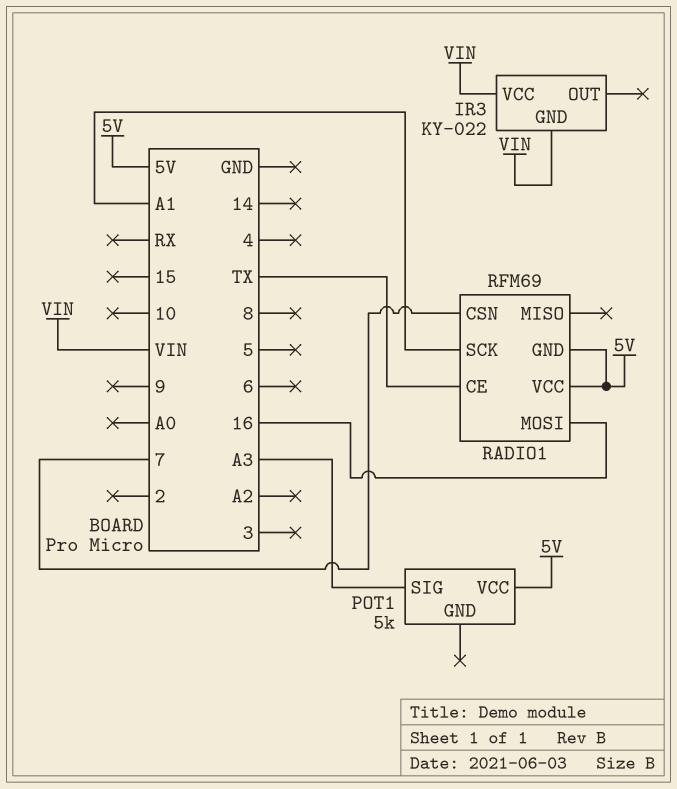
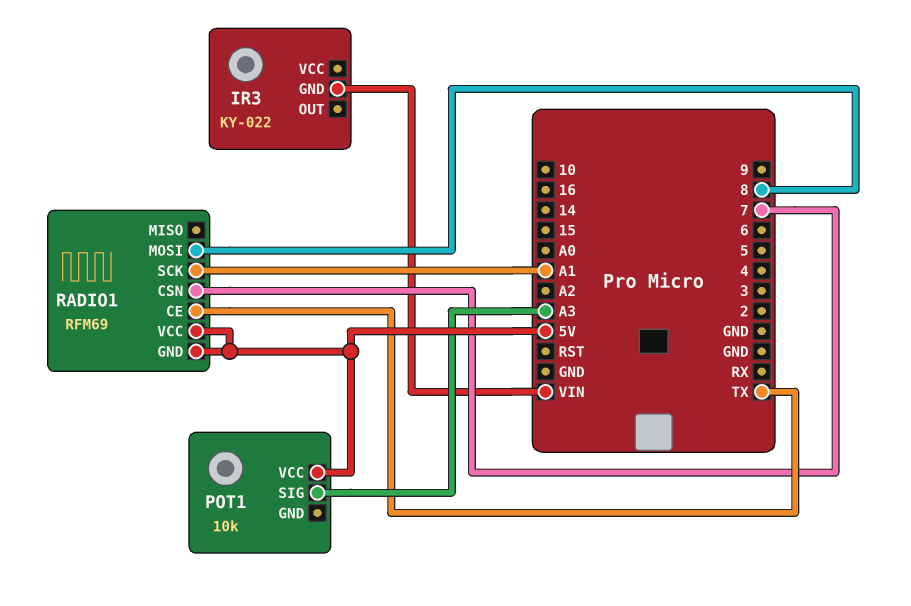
IR3 pin VCC: VIN -> none
POT1: 5k -> 10k
RADIO1 pin MOSI: 16 -> 8

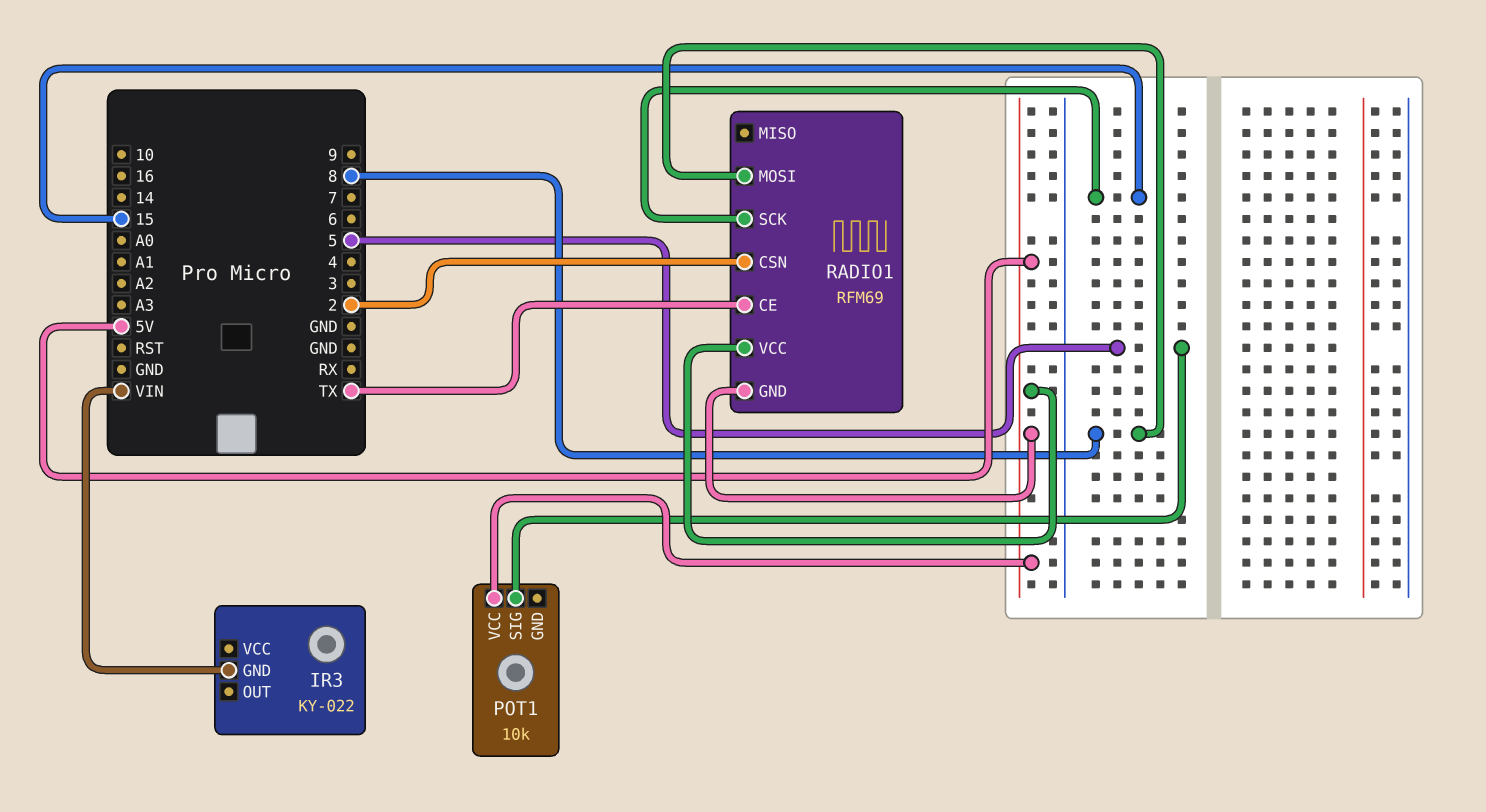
POT1 pin SIG: A3 -> 5
RADIO1 pin CSN: 7 -> 2
RADIO1 pin SCK: A1 -> 15

